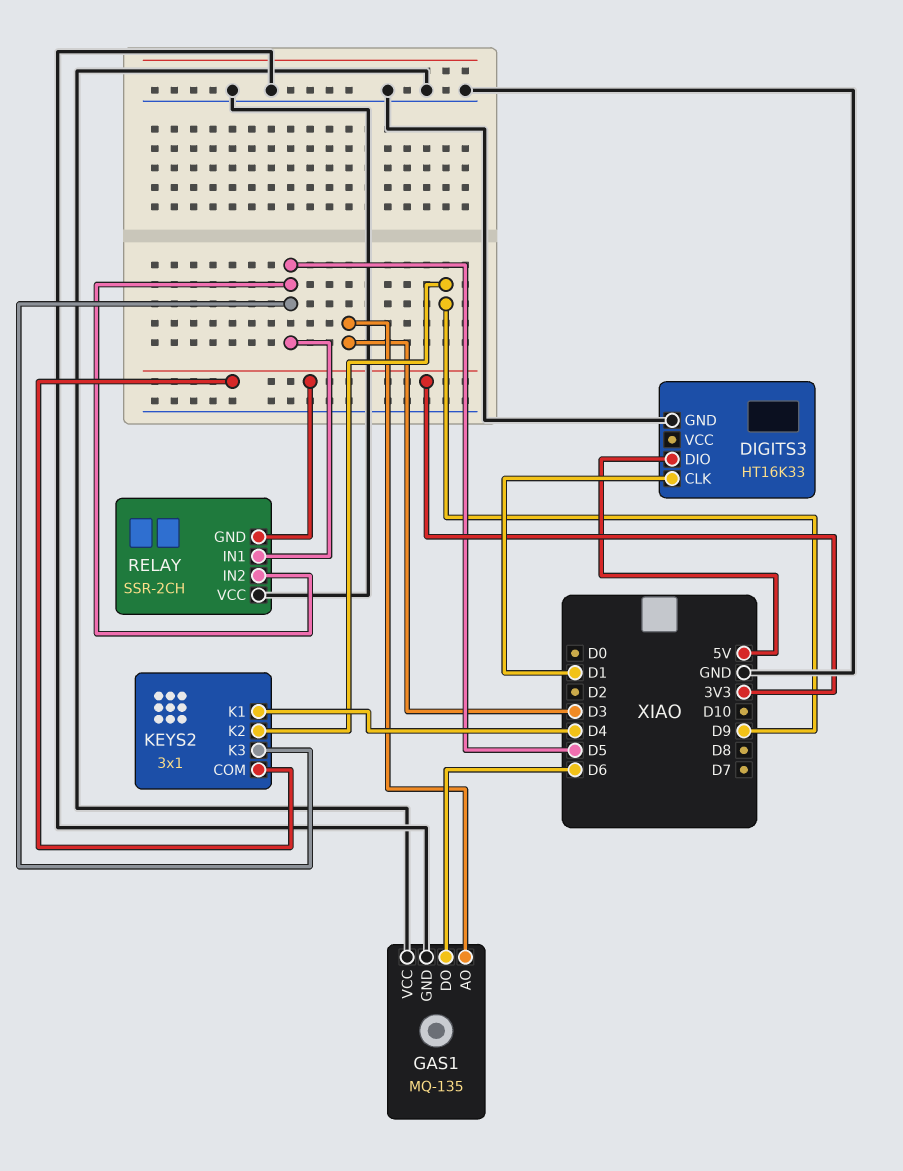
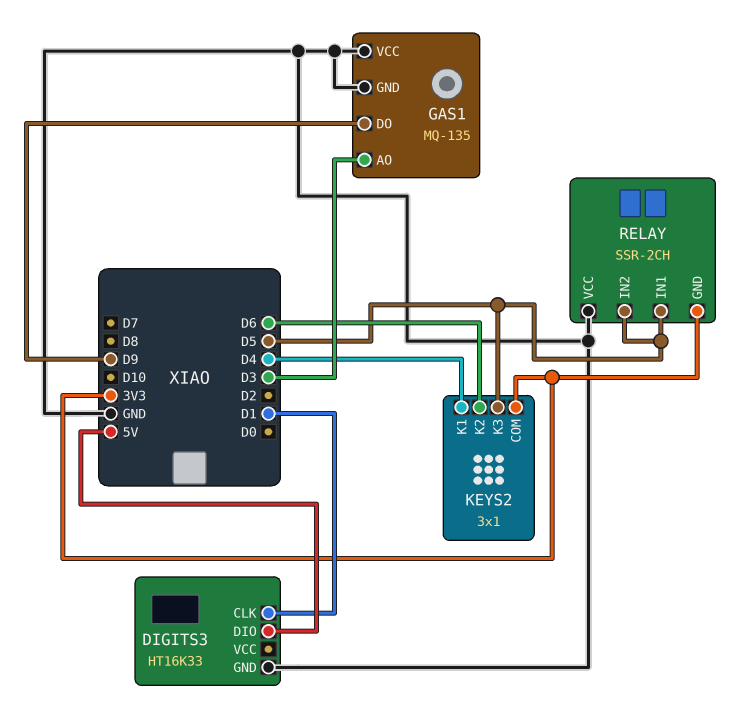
GAS1 pin DO: D6 -> D9
KEYS2 pin K2: D9 -> D6

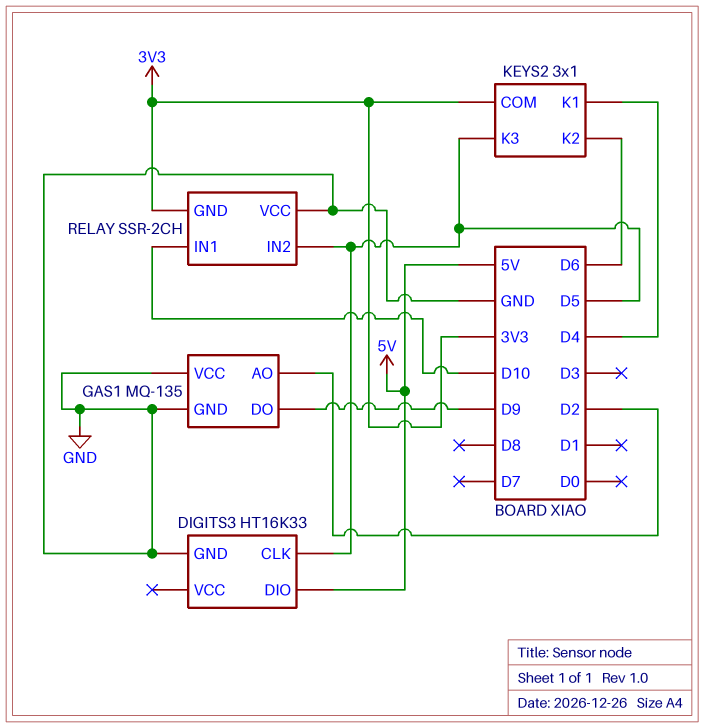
DIGITS3 pin CLK: D1 -> D5
GAS1 pin AO: D3 -> D2
RELAY pin IN1: D5 -> D10

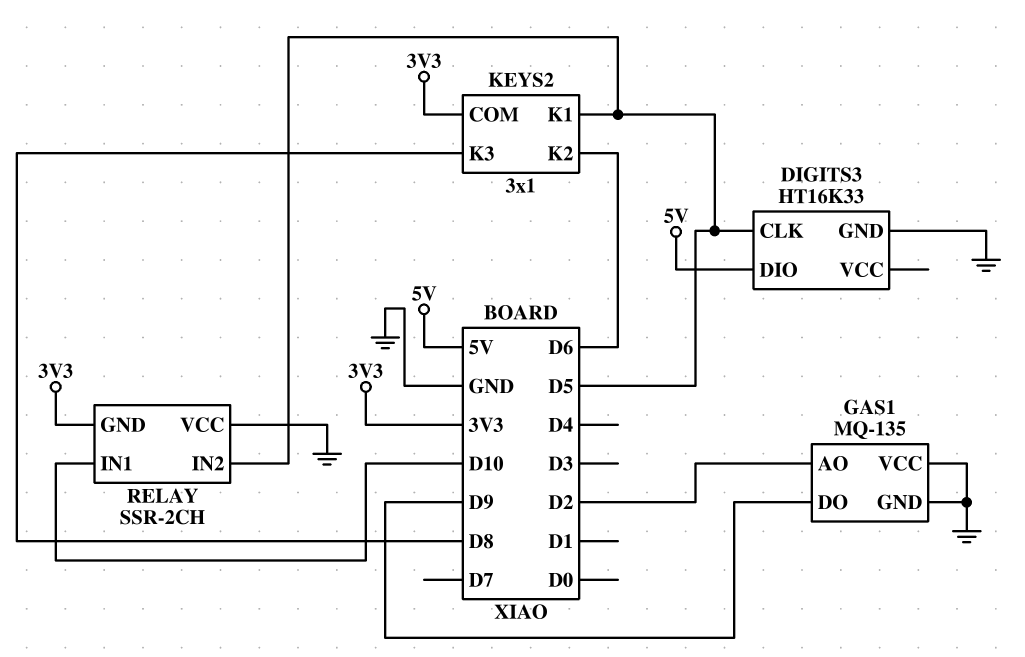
KEYS2 pin K1: D4 -> D5
KEYS2 pin K3: D5 -> D8

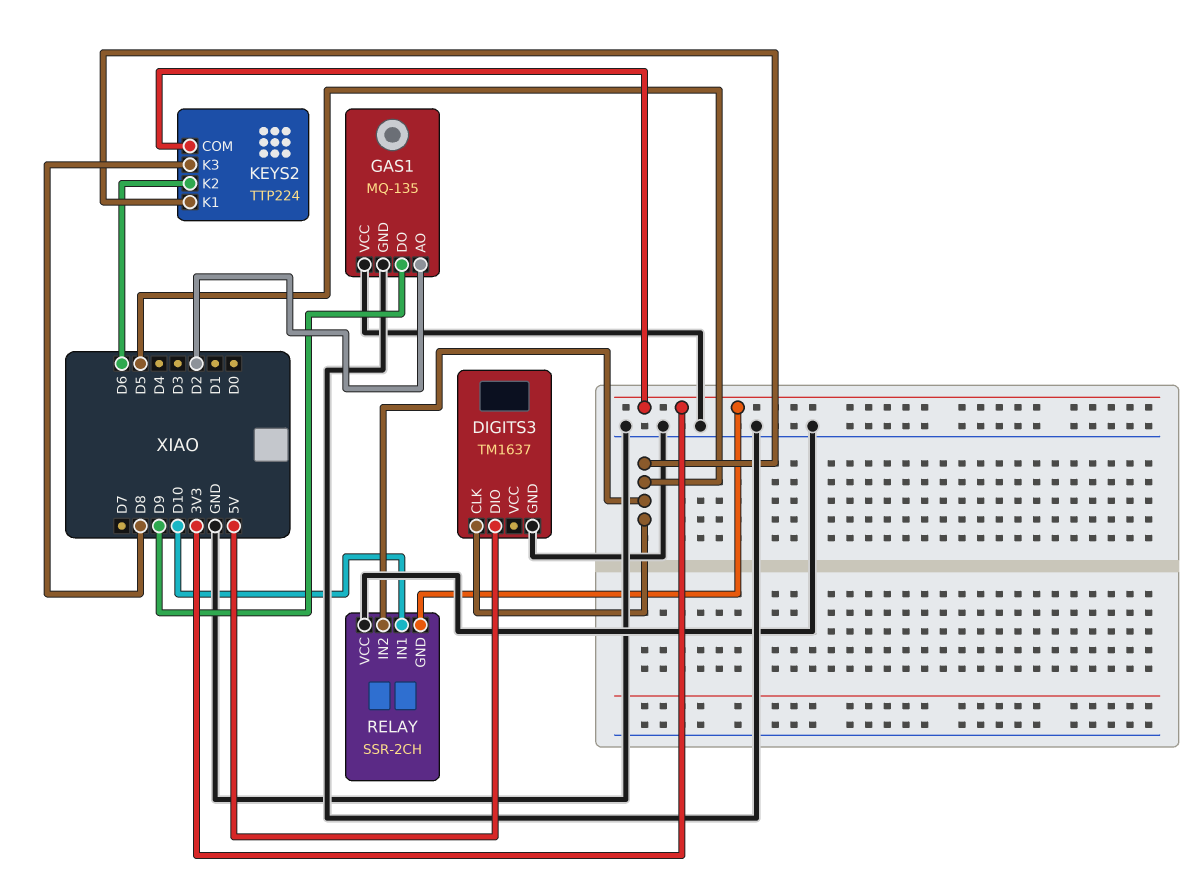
DIGITS3: HT16K33 -> TM1637
KEYS2: 3x1 -> TTP224

